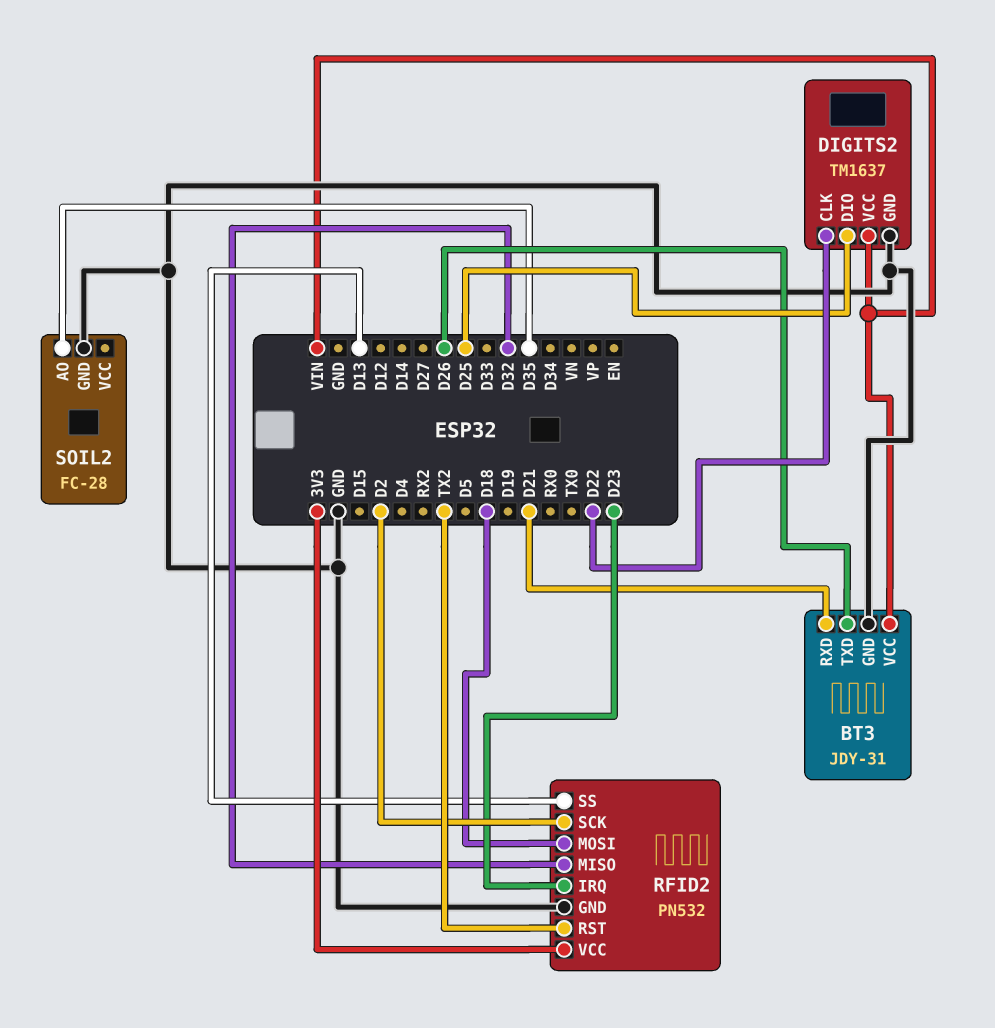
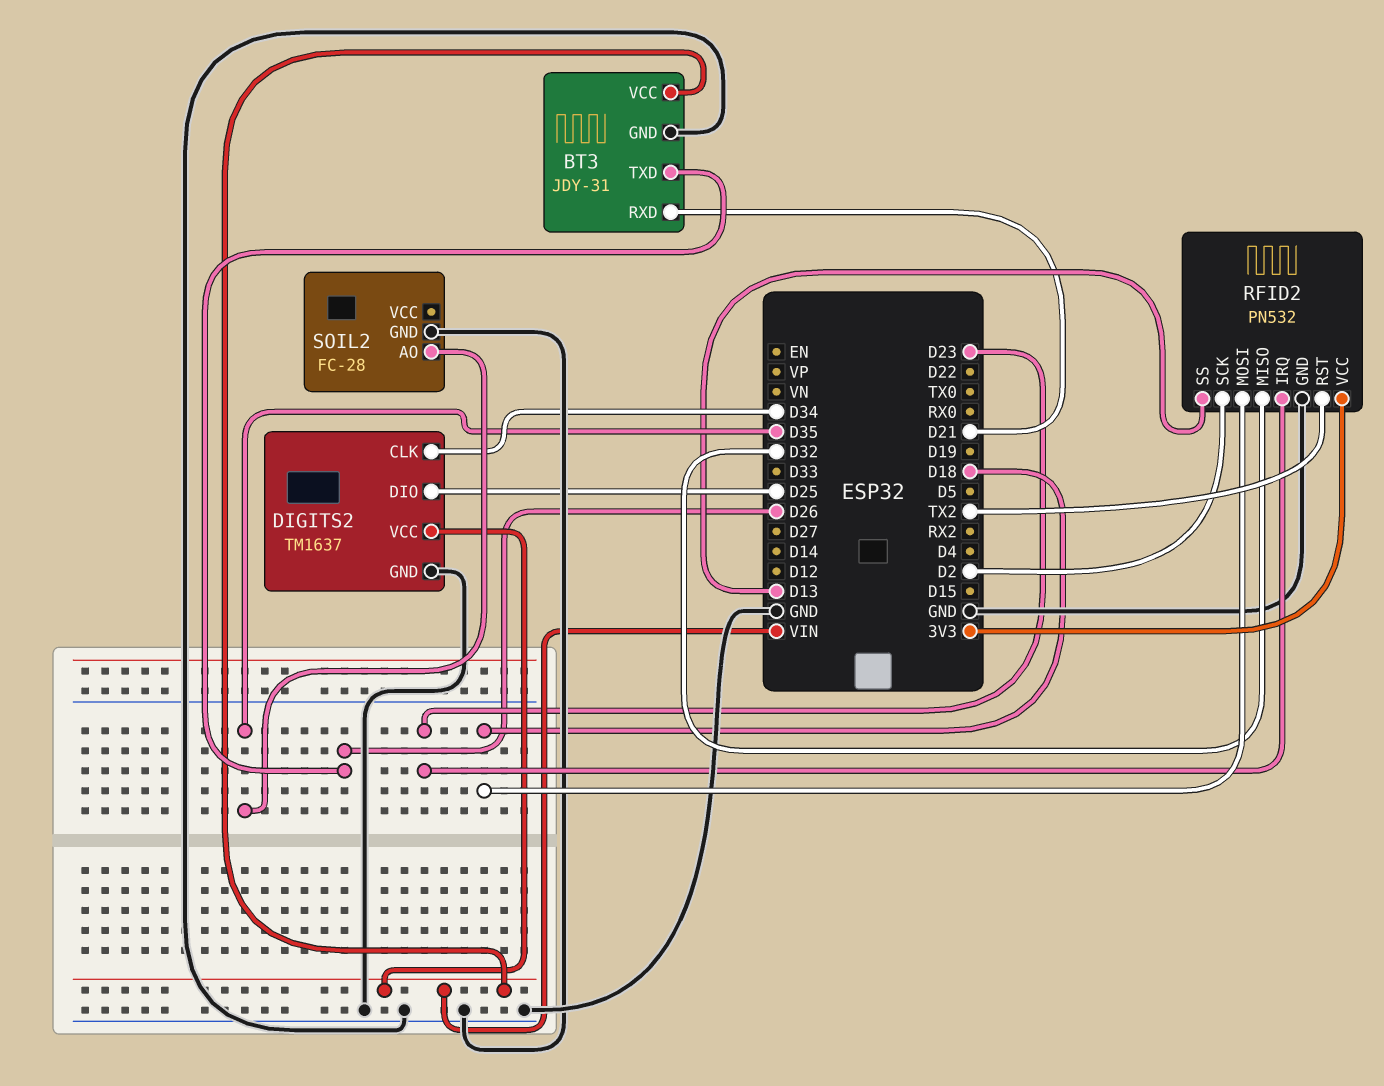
DIGITS2 pin CLK: D22 -> D34

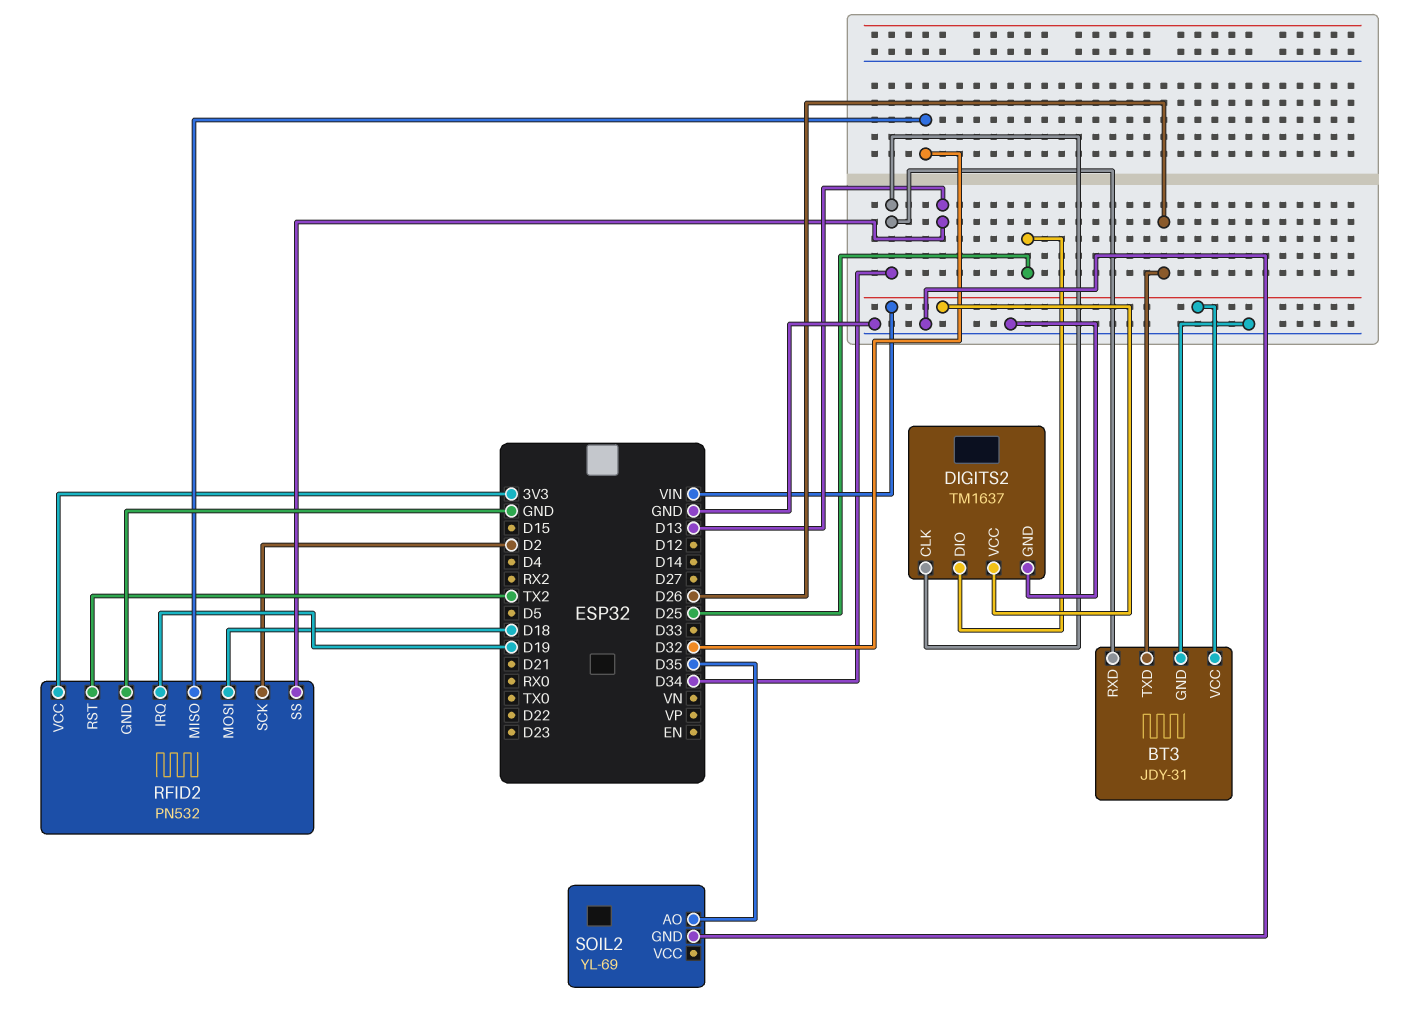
BT3 pin RXD: D21 -> D34
RFID2 pin IRQ: D23 -> D19
SOIL2: FC-28 -> YL-69

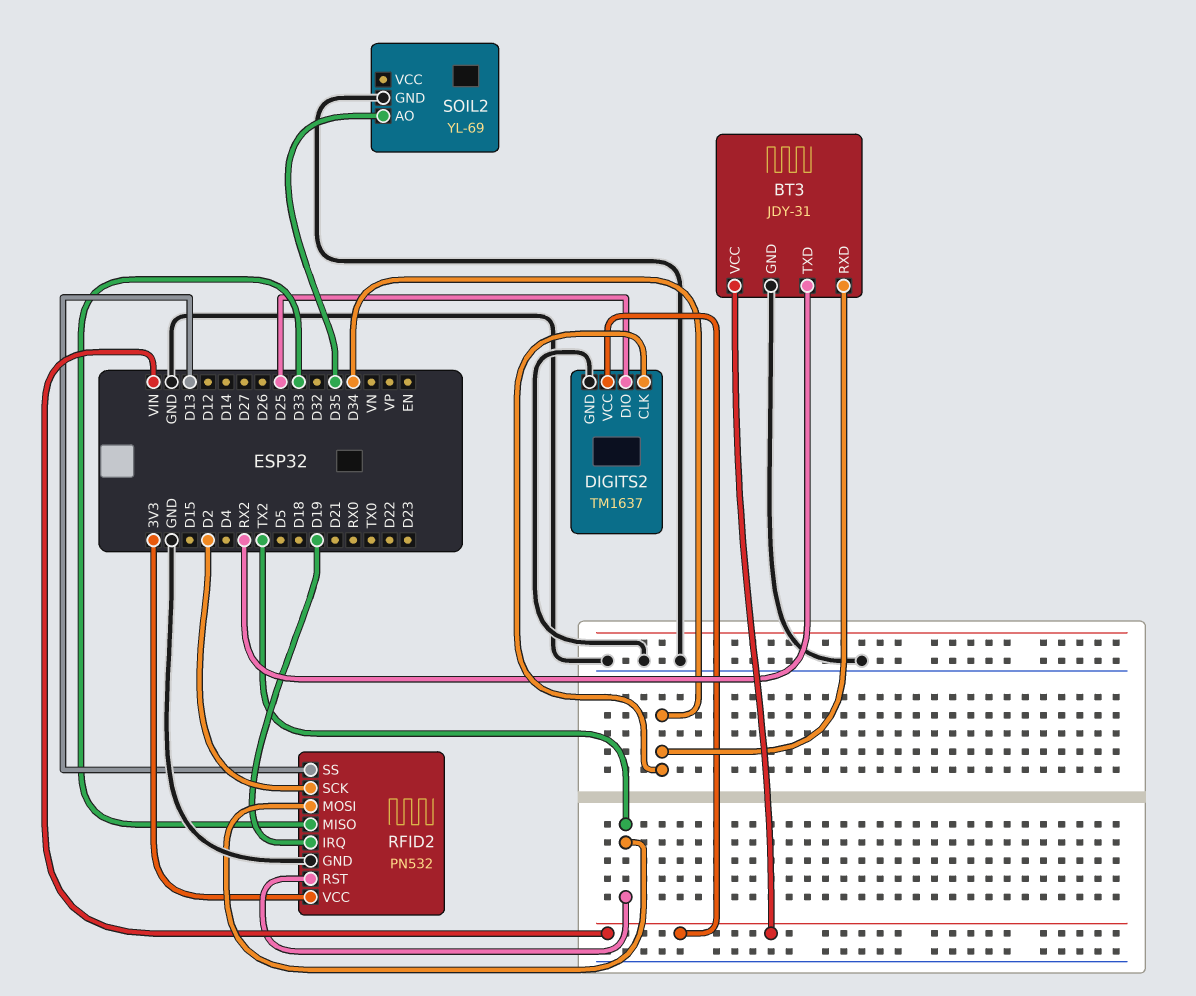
BT3 pin TXD: D26 -> RX2
RFID2 pin MISO: D32 -> D33
RFID2 pin MOSI: D18 -> TX2

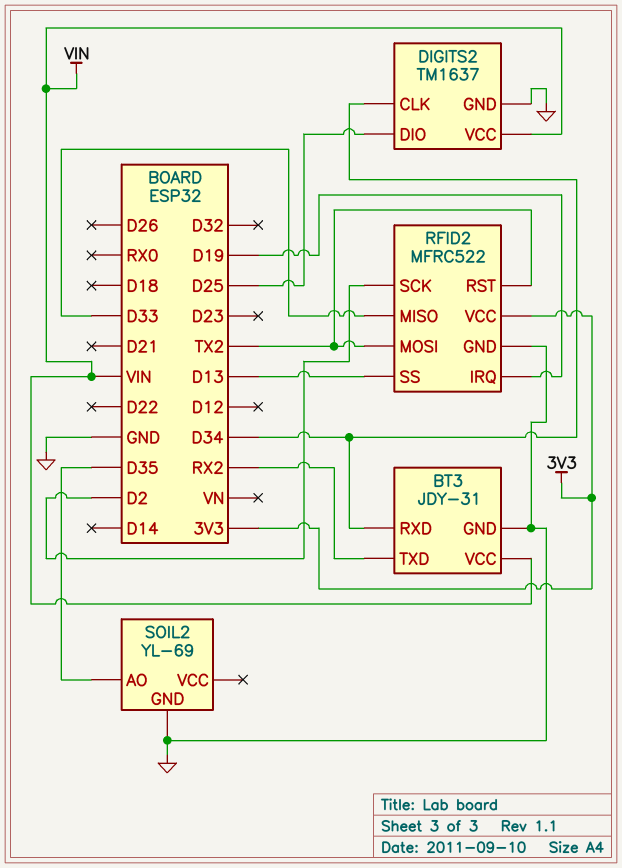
RFID2: PN532 -> MFRC522

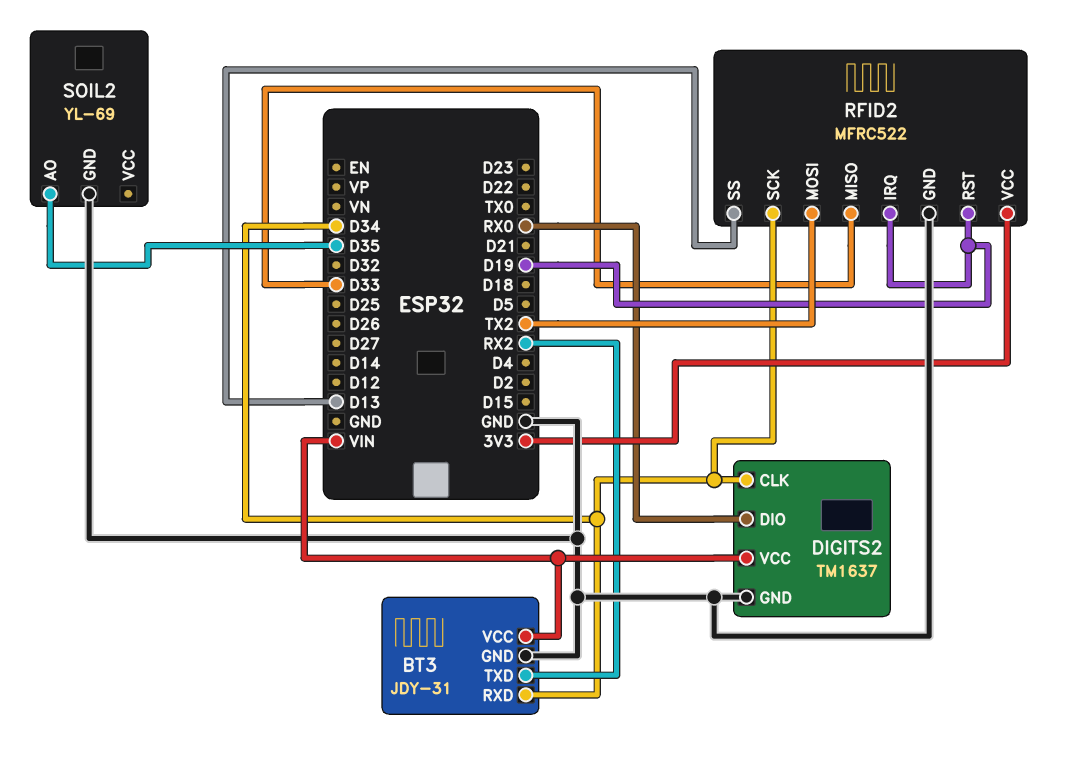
DIGITS2 pin DIO: D25 -> RX0
RFID2 pin RST: TX2 -> D19
RFID2 pin SCK: D2 -> D34

